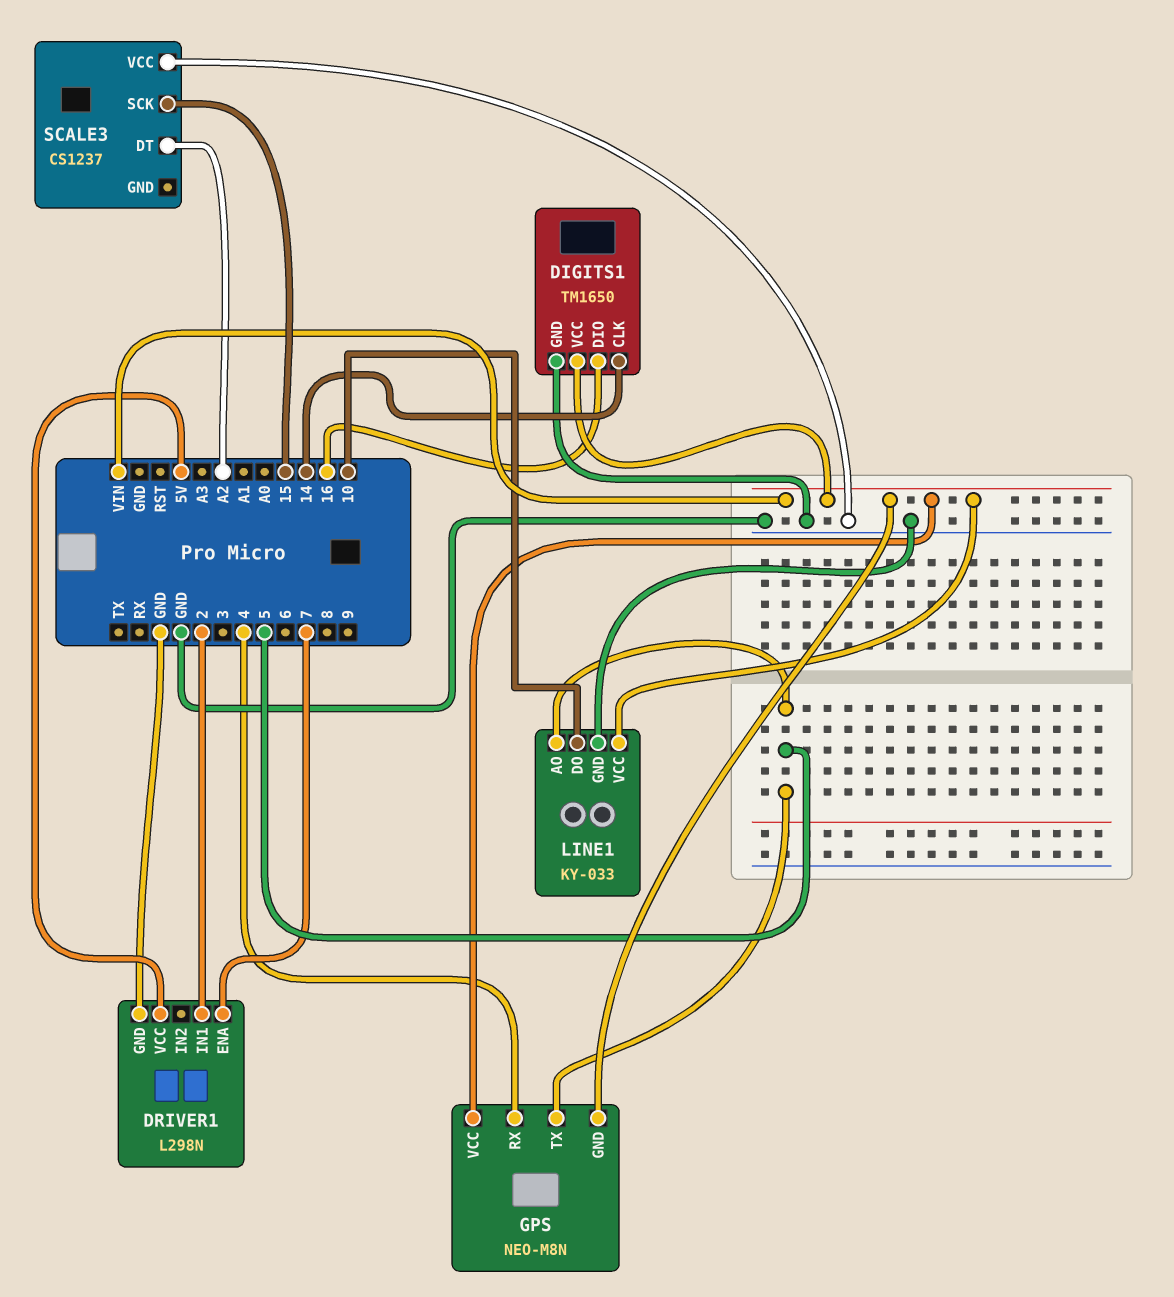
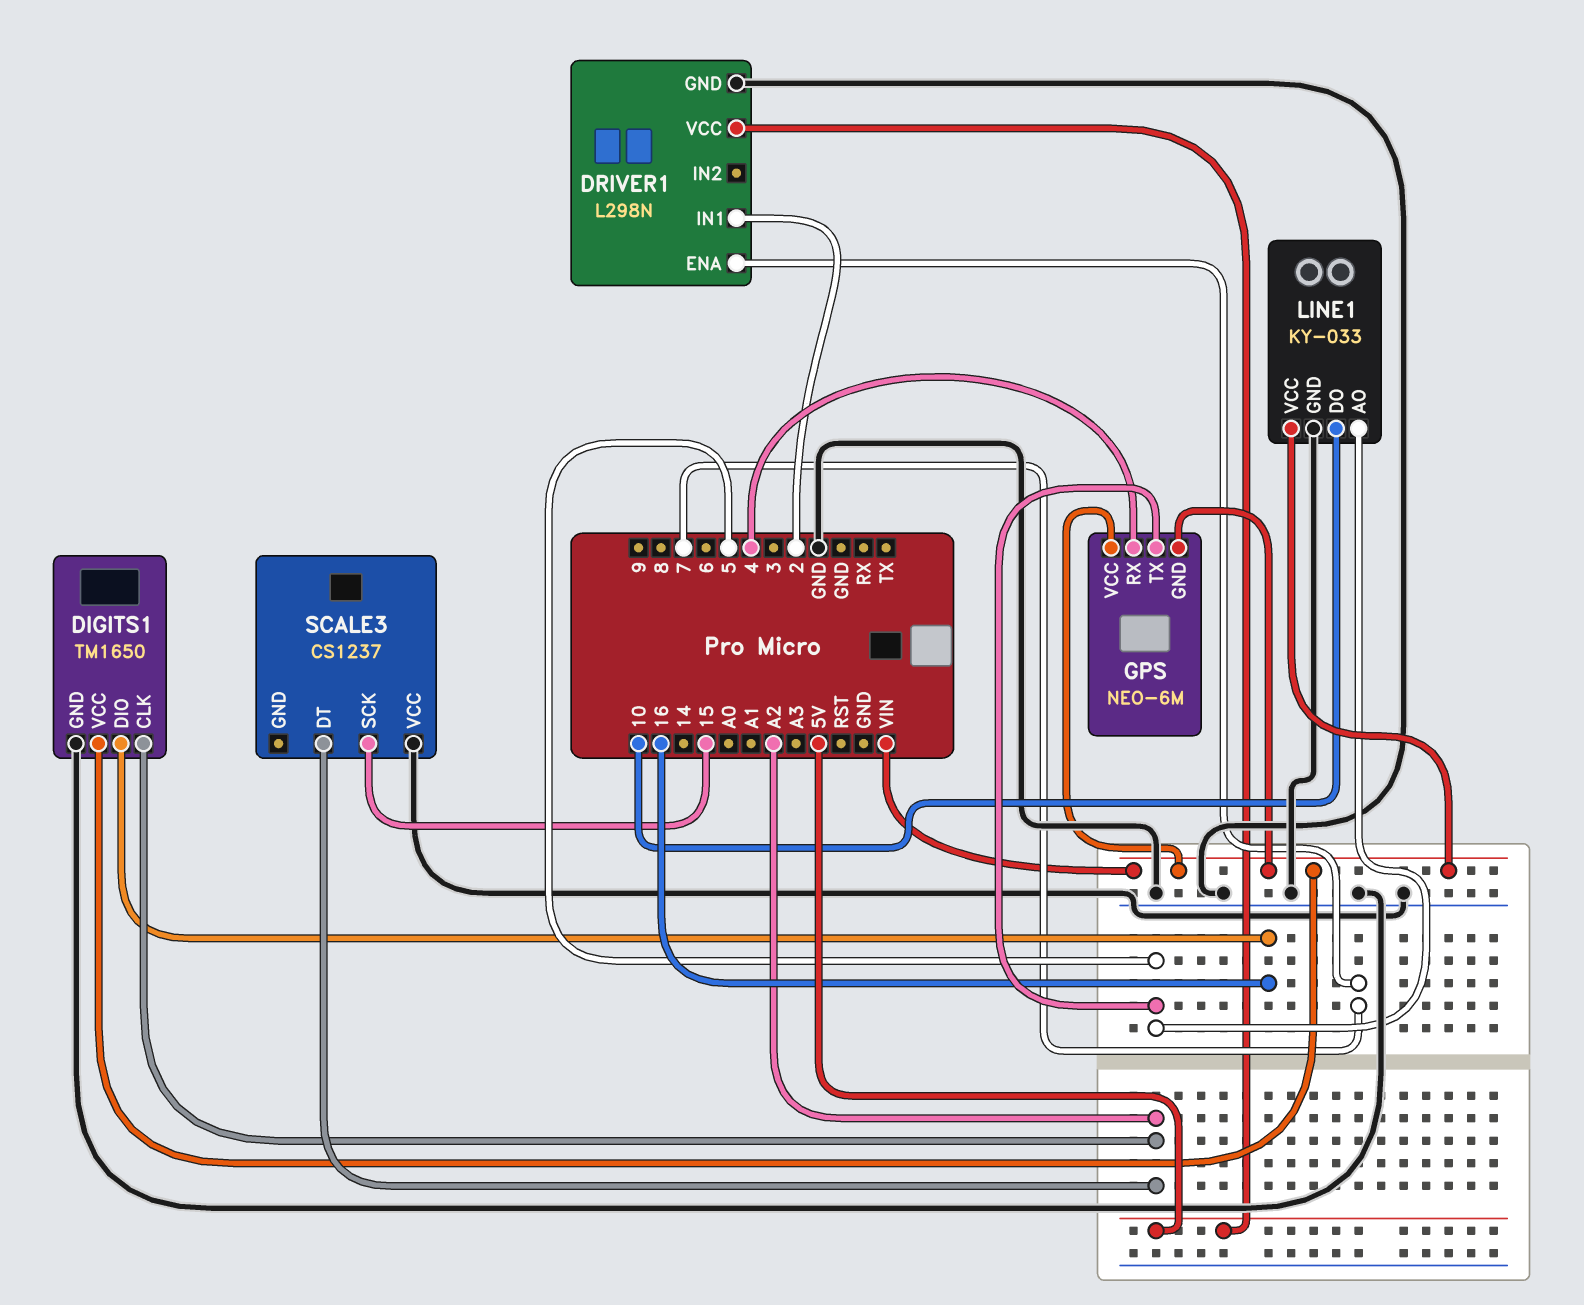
DIGITS1 pin CLK: 14 -> A2
GPS: NEO-M8N -> NEO-6M

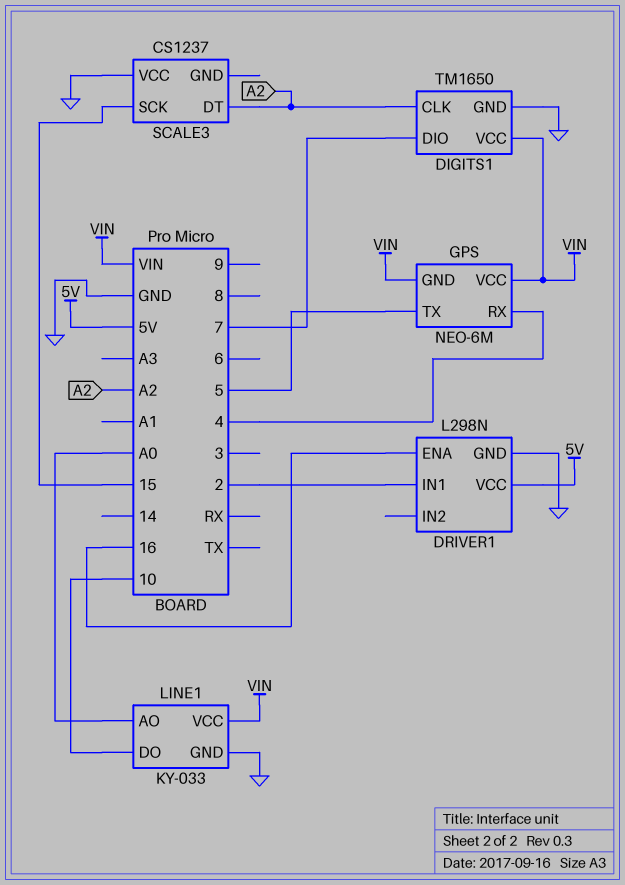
DIGITS1 pin DIO: 16 -> 7
DRIVER1 pin ENA: 7 -> 16
LINE1 pin AO: 5 -> A0

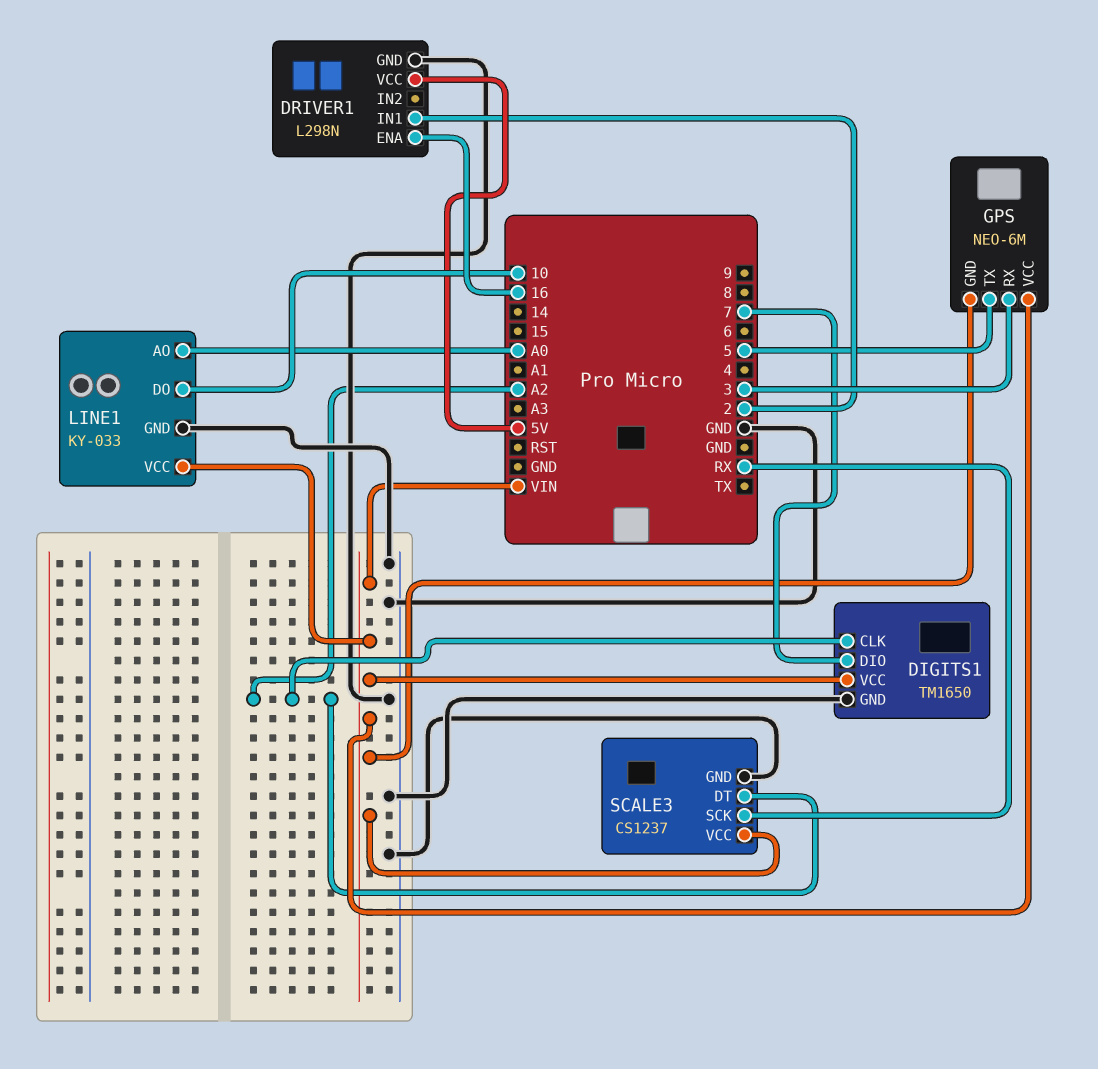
GPS pin RX: 4 -> 3
SCALE3 pin GND: none -> GND
SCALE3 pin SCK: 15 -> RX
SCALE3 pin VCC: GND -> VIN

